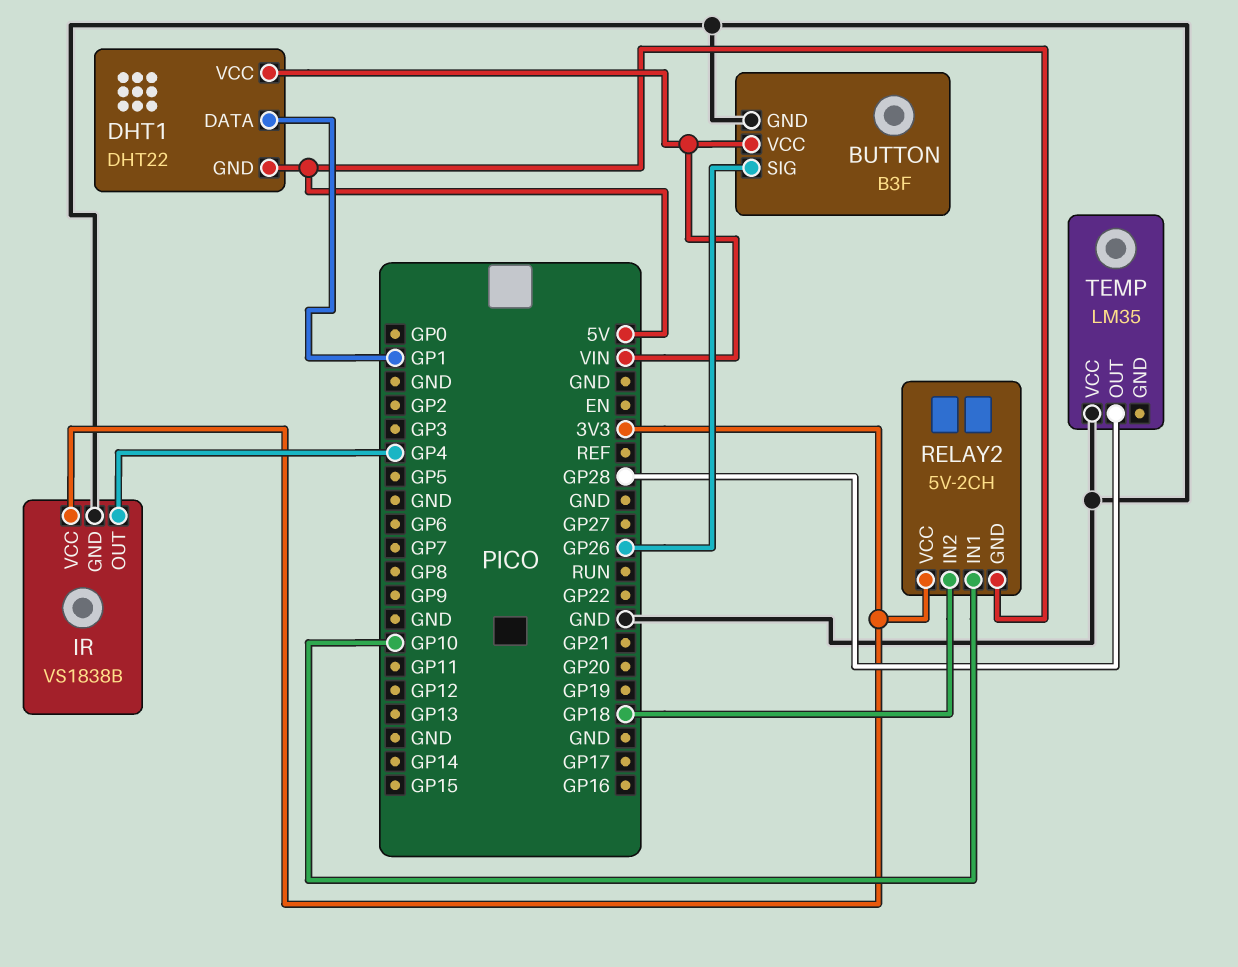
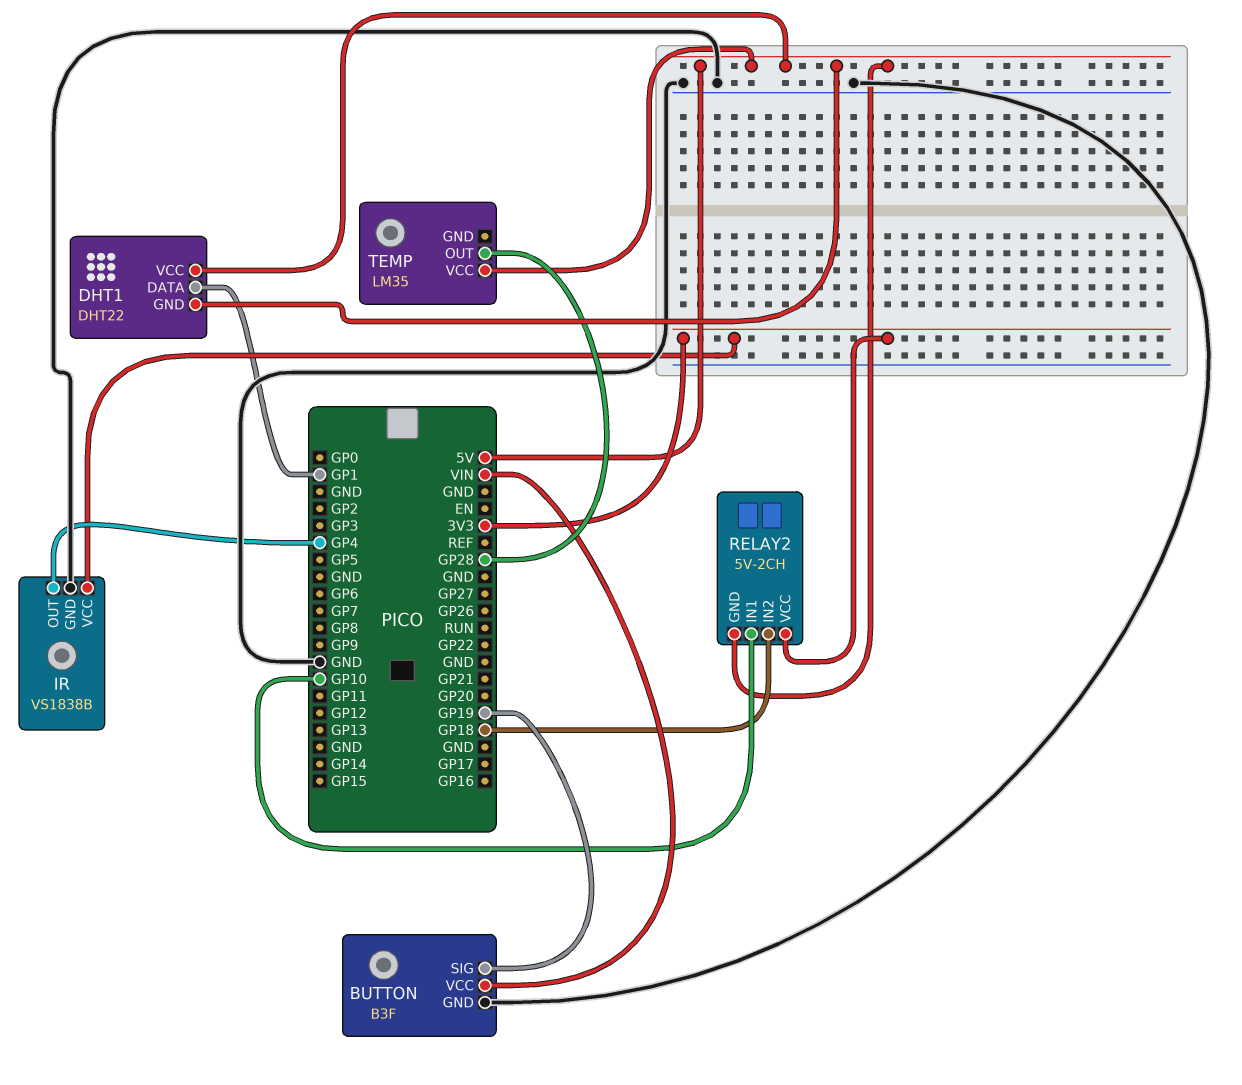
BUTTON pin SIG: GP26 -> GP19
DHT1 pin VCC: VIN -> 5V
TEMP pin VCC: GND -> 5V

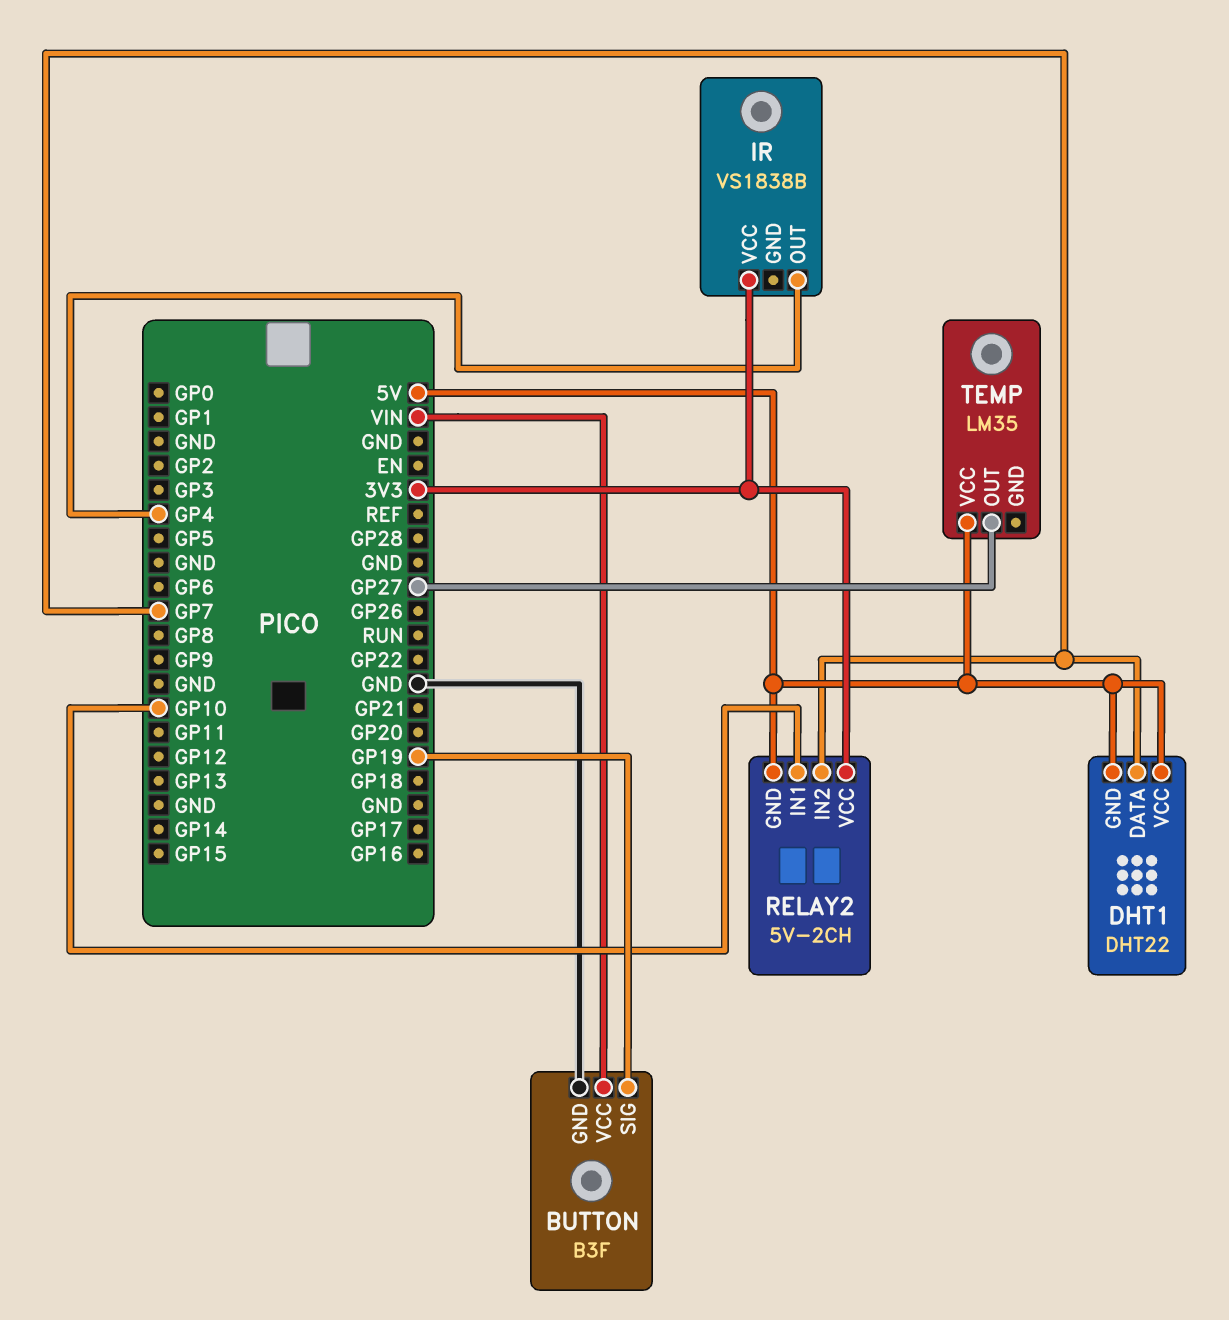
DHT1 pin DATA: GP1 -> GP7
IR pin GND: GND -> none
RELAY2 pin IN2: GP18 -> GP7
TEMP pin OUT: GP28 -> GP27

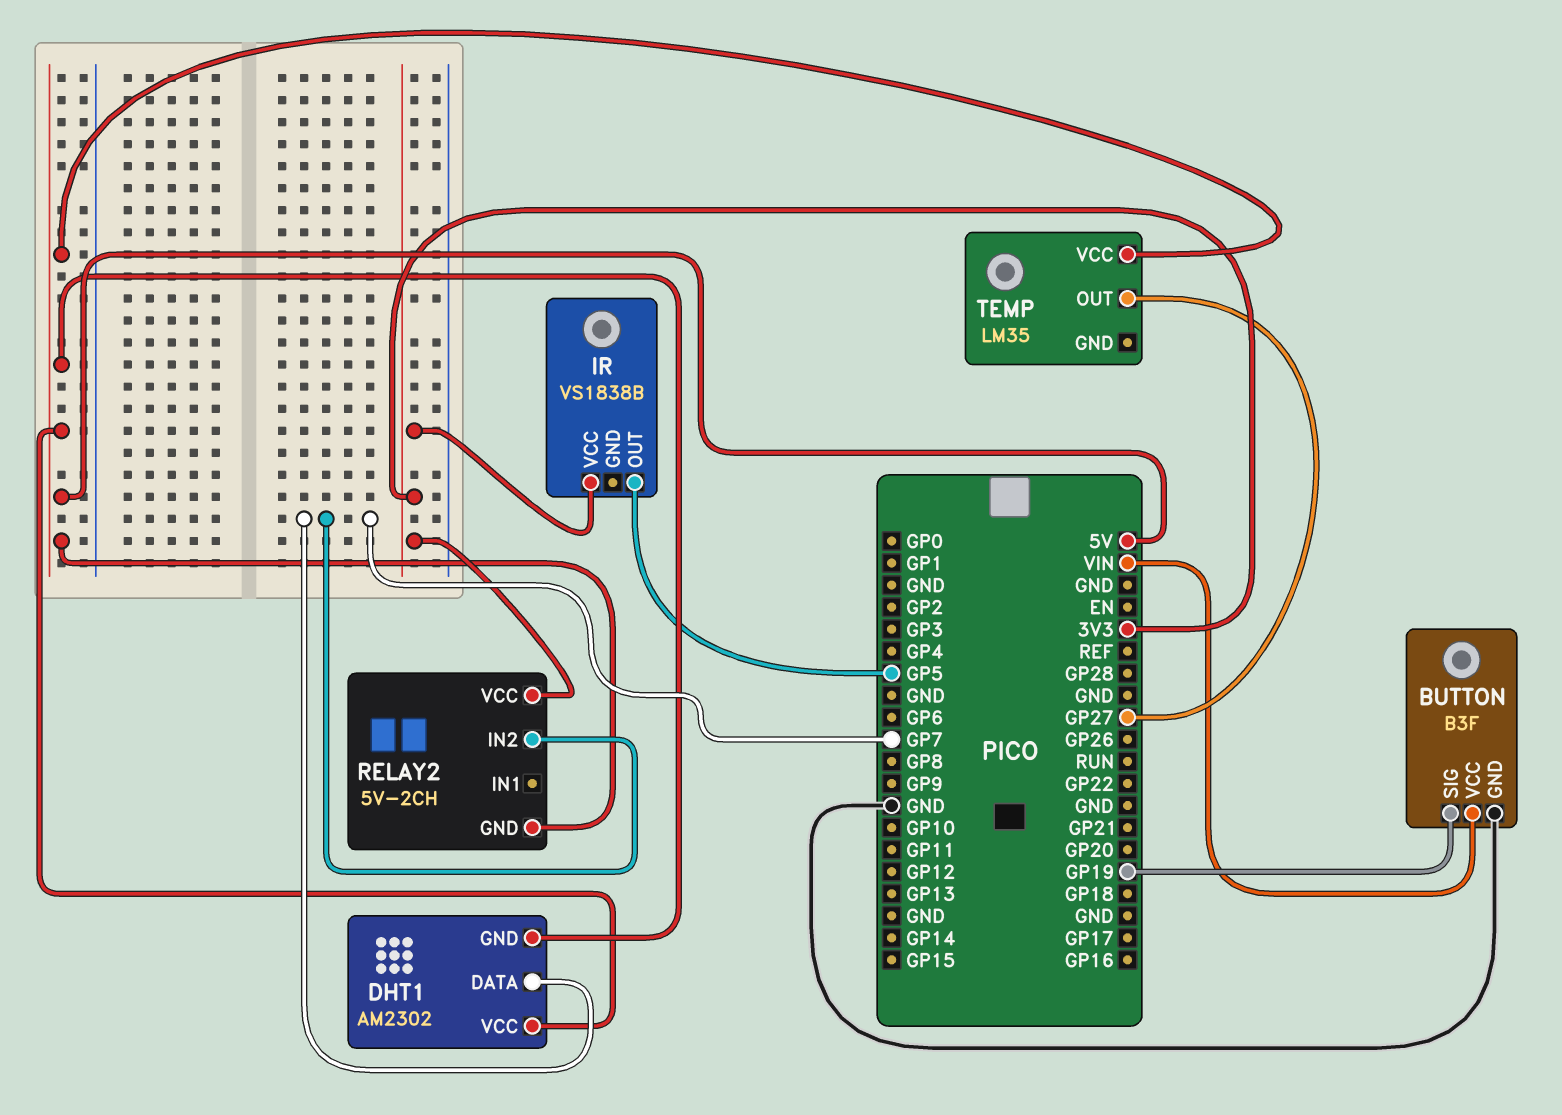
DHT1: DHT22 -> AM2302
IR pin OUT: GP4 -> GP5
RELAY2 pin IN1: GP10 -> none

